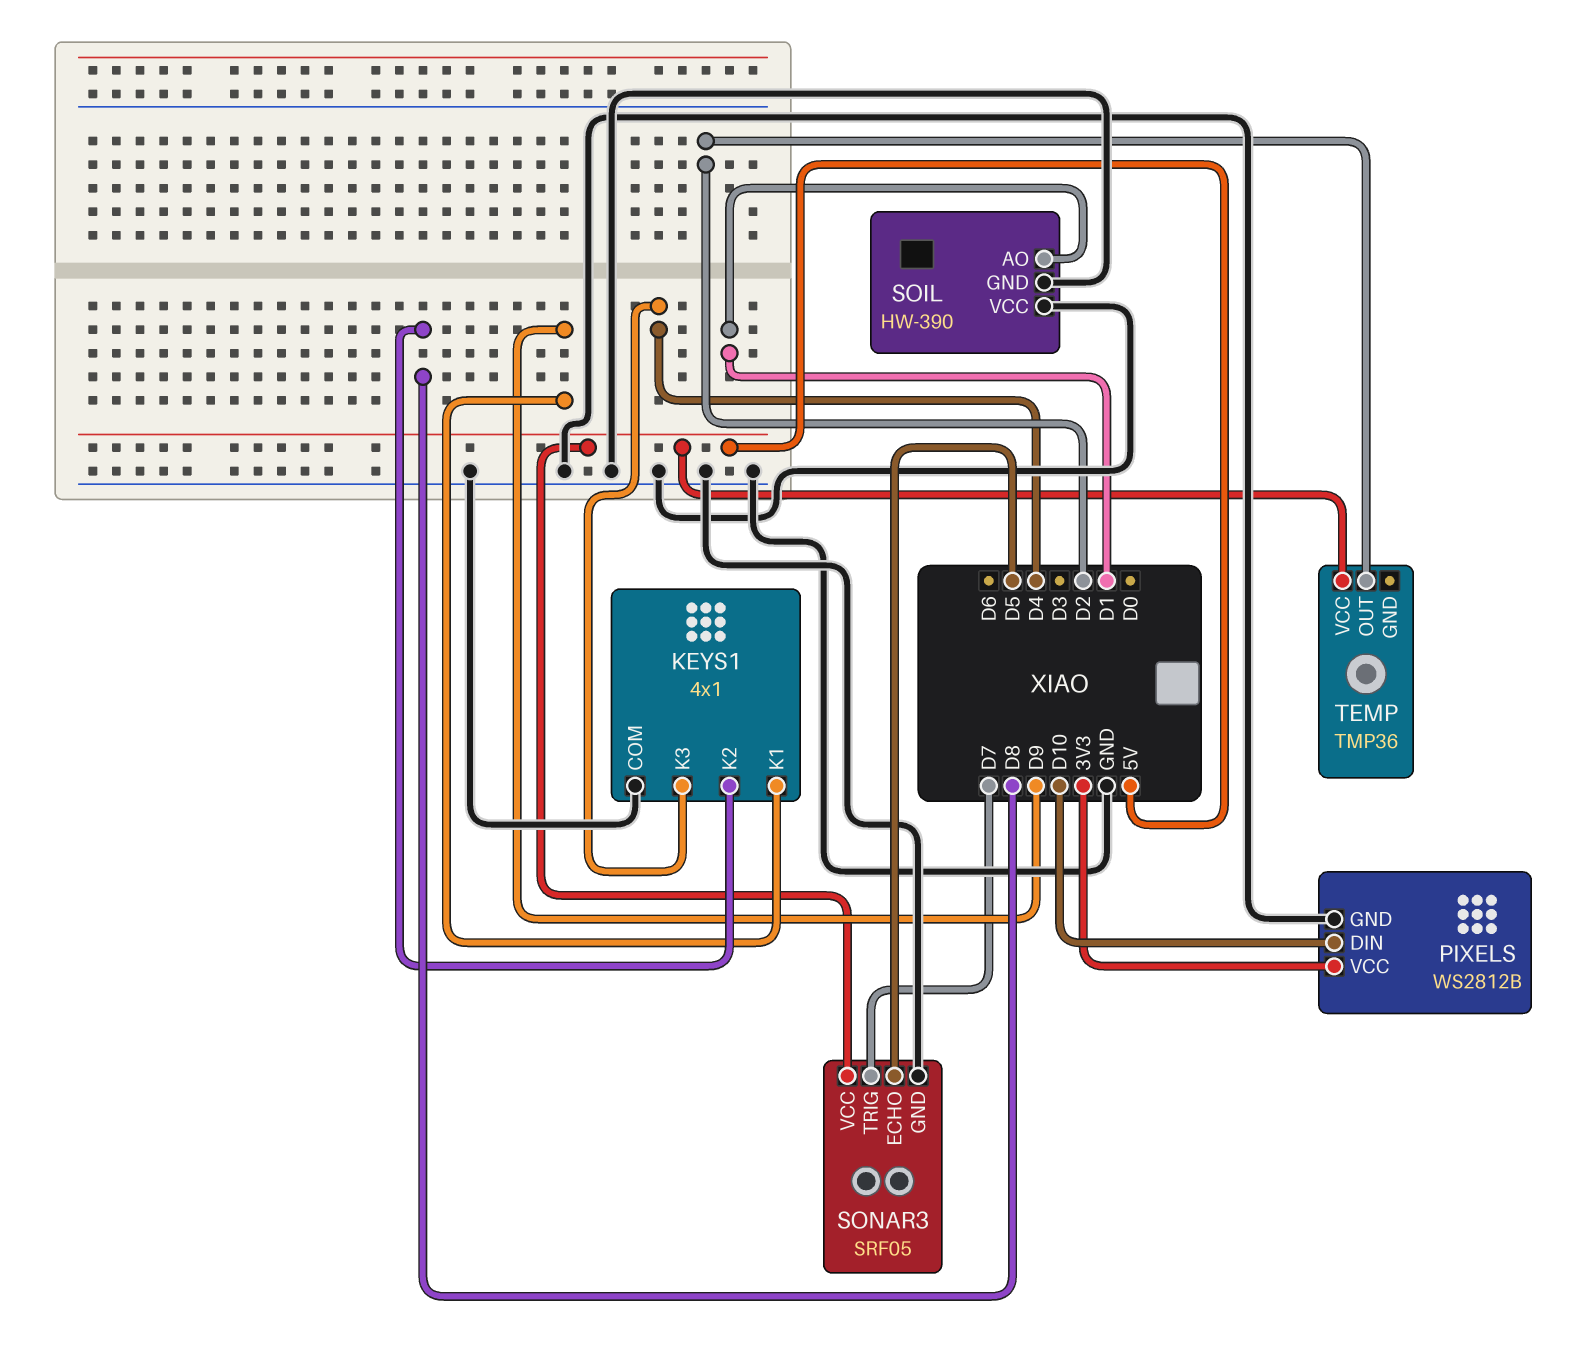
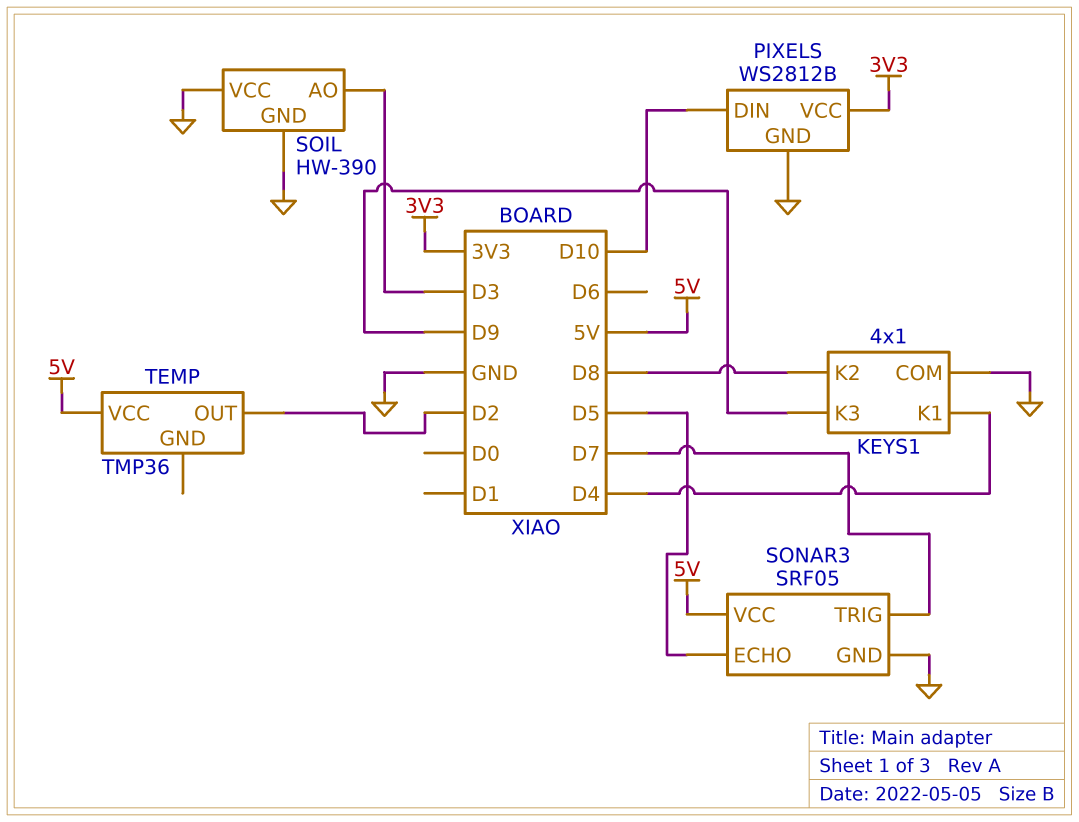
KEYS1 pin K1: D9 -> D4
KEYS1 pin K3: D4 -> D9
SOIL pin AO: D1 -> D3

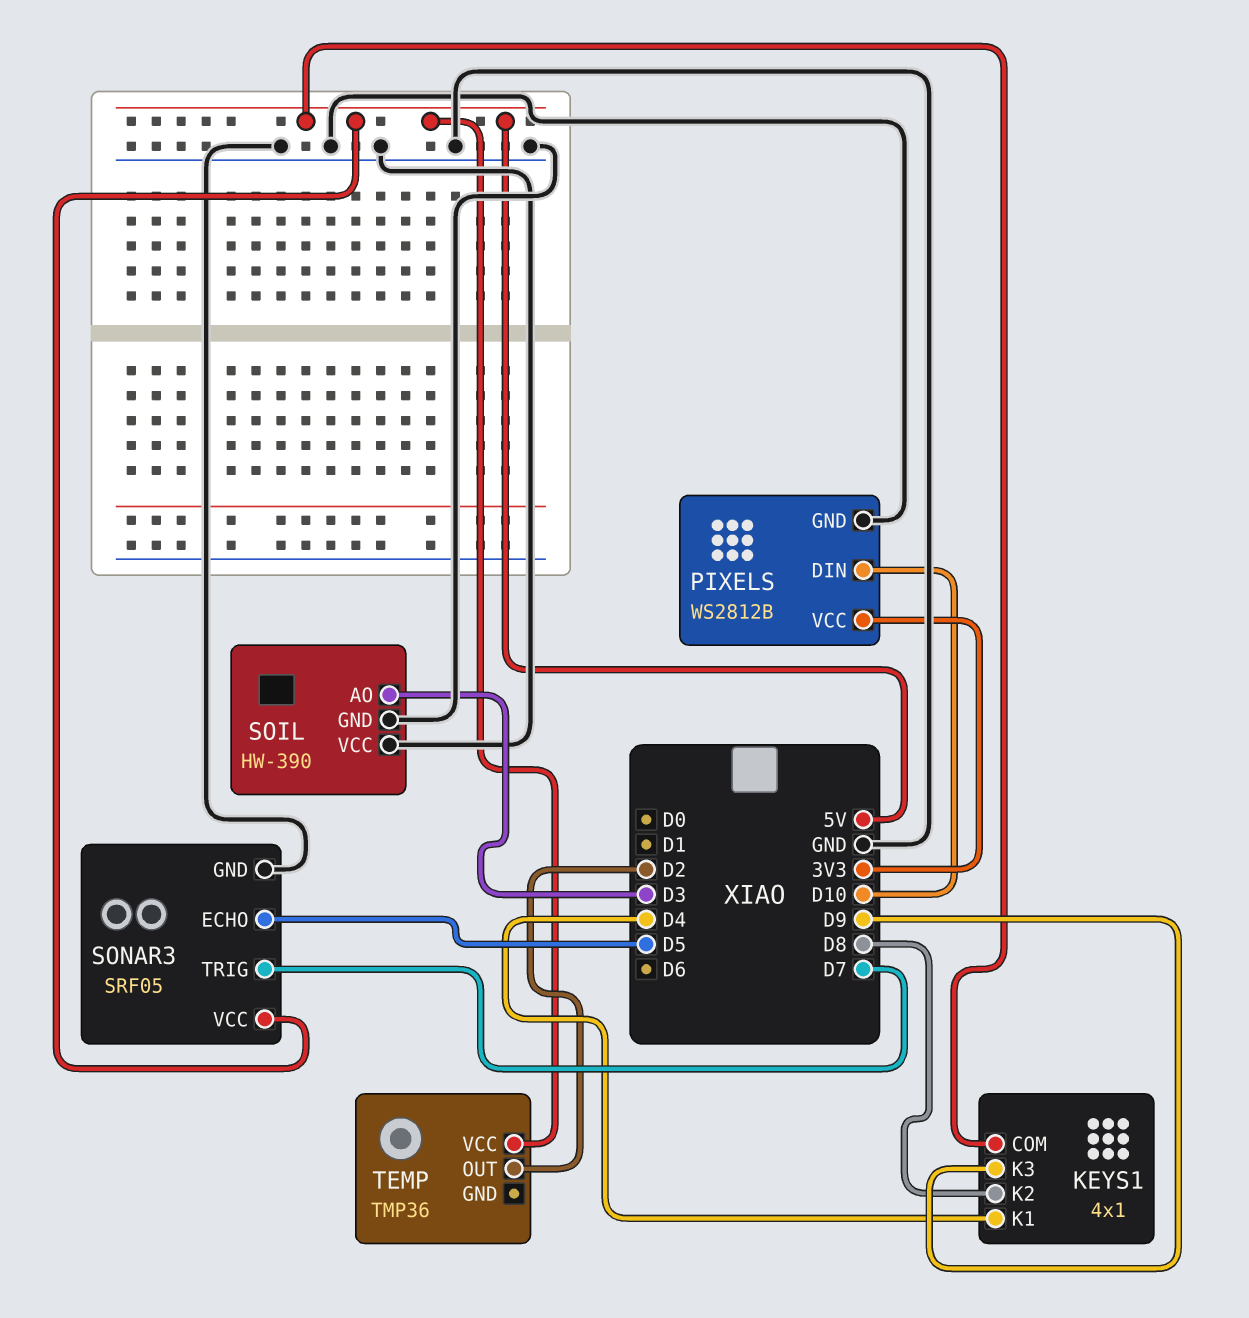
KEYS1 pin COM: GND -> 5V

